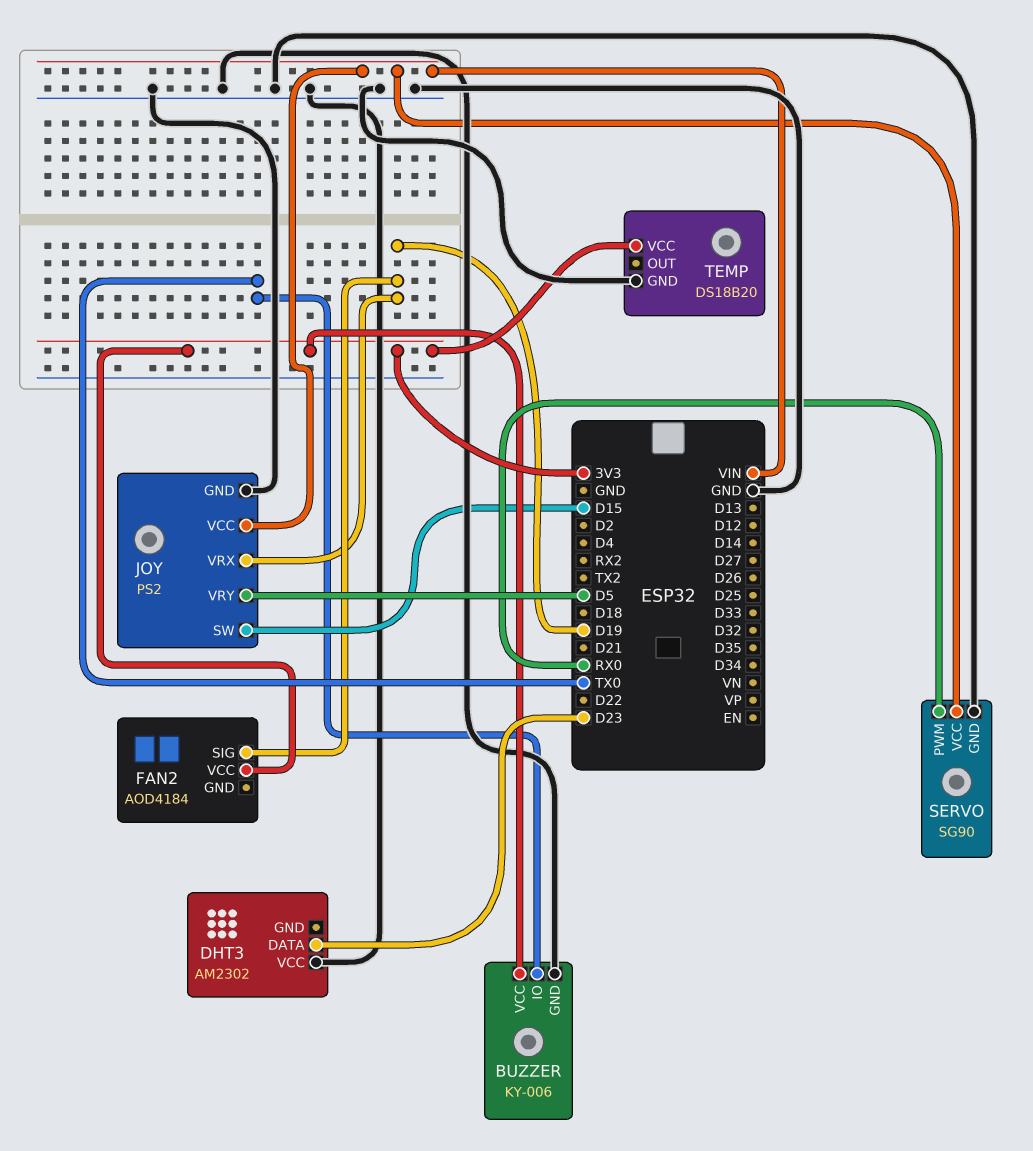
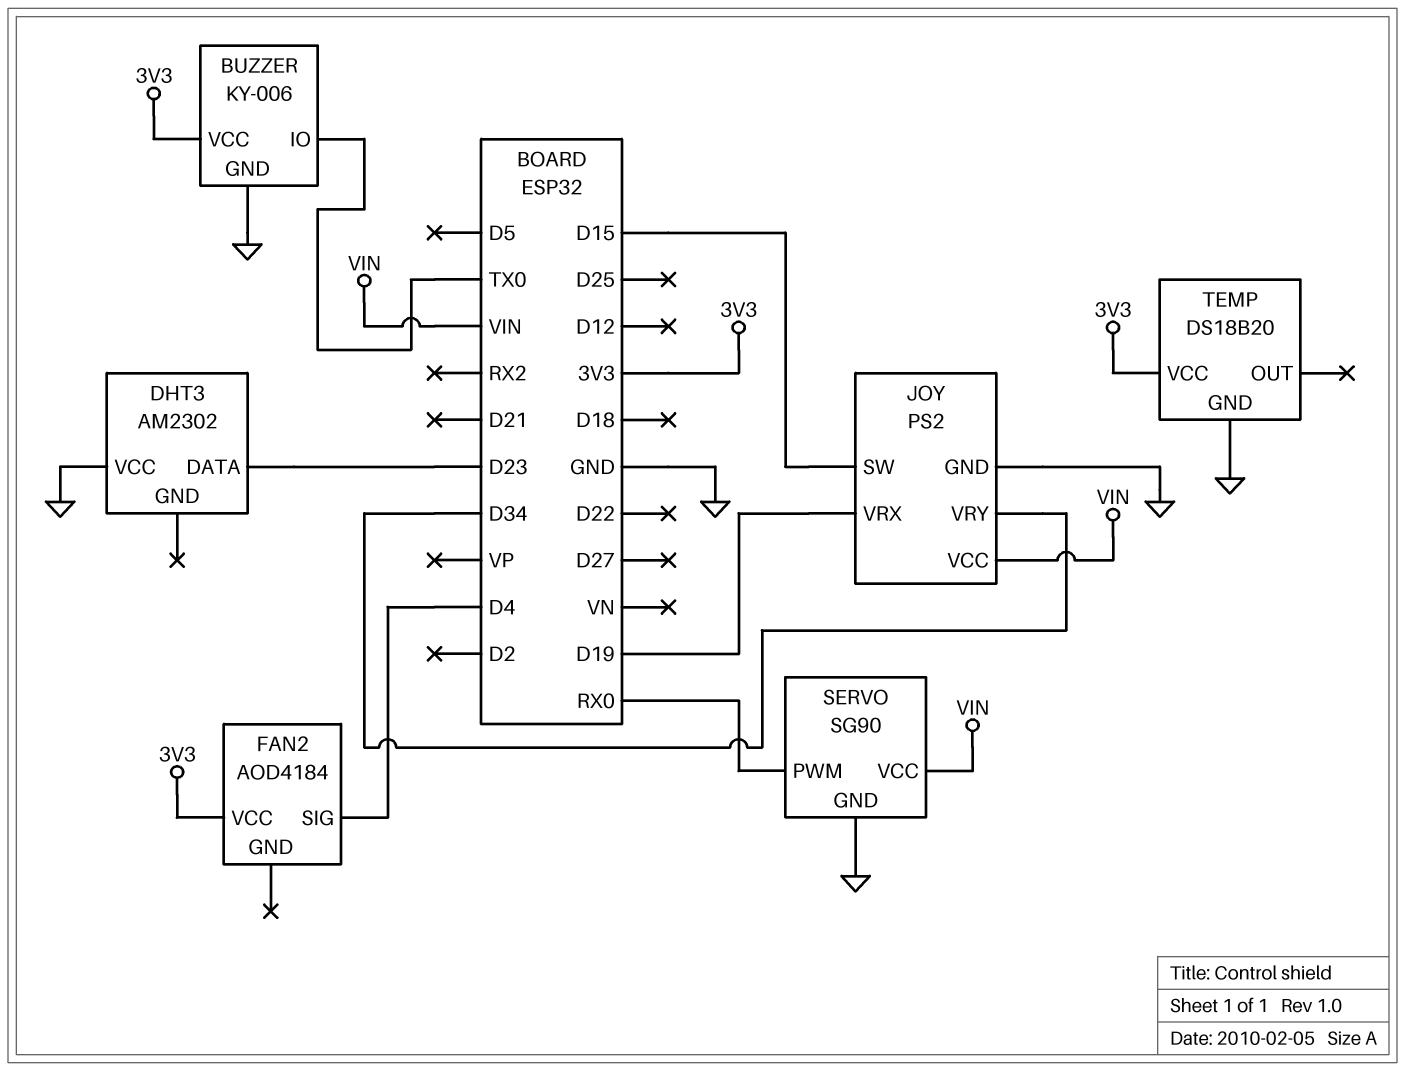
FAN2 pin SIG: D19 -> D4
JOY pin VRY: D5 -> D34

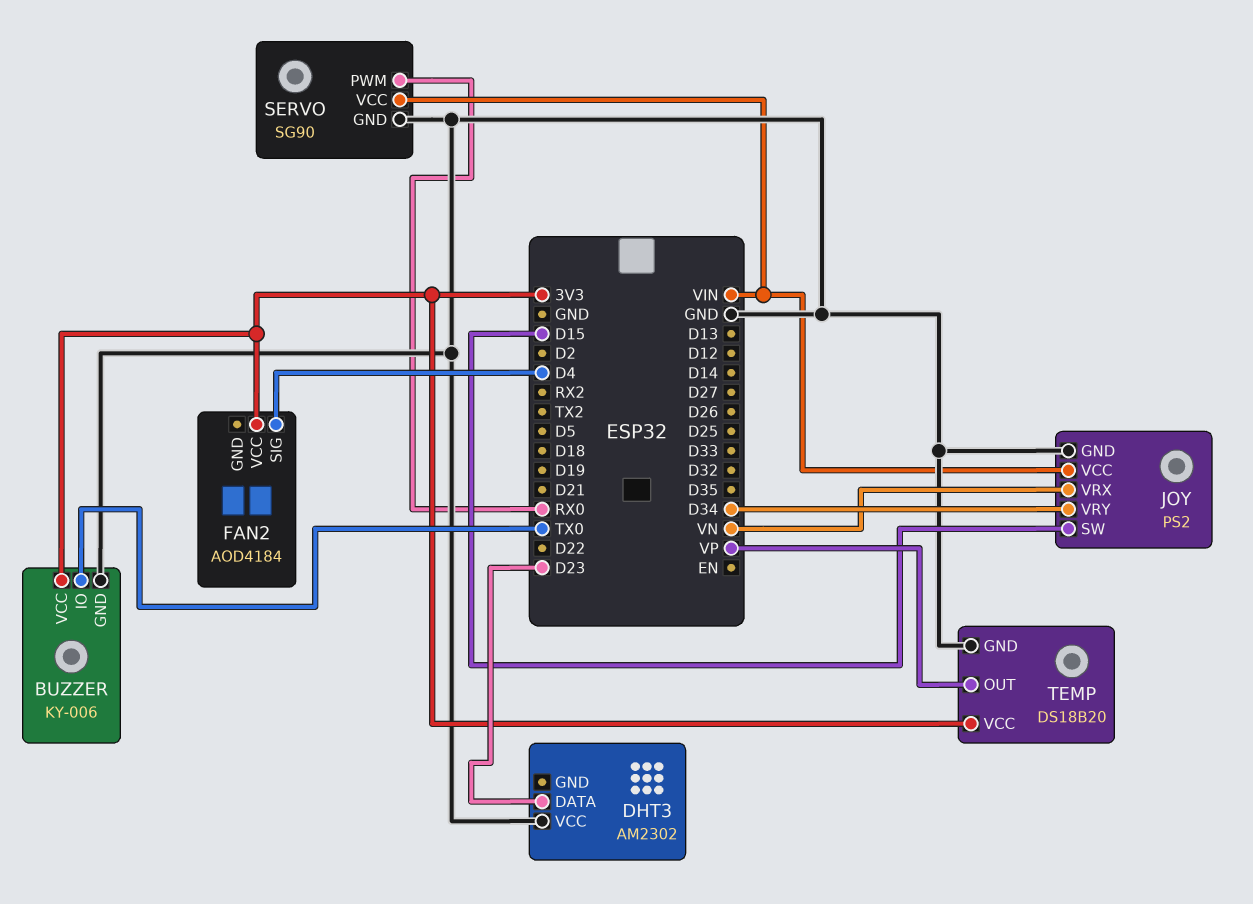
JOY pin VRX: D19 -> VN
TEMP pin OUT: none -> VP

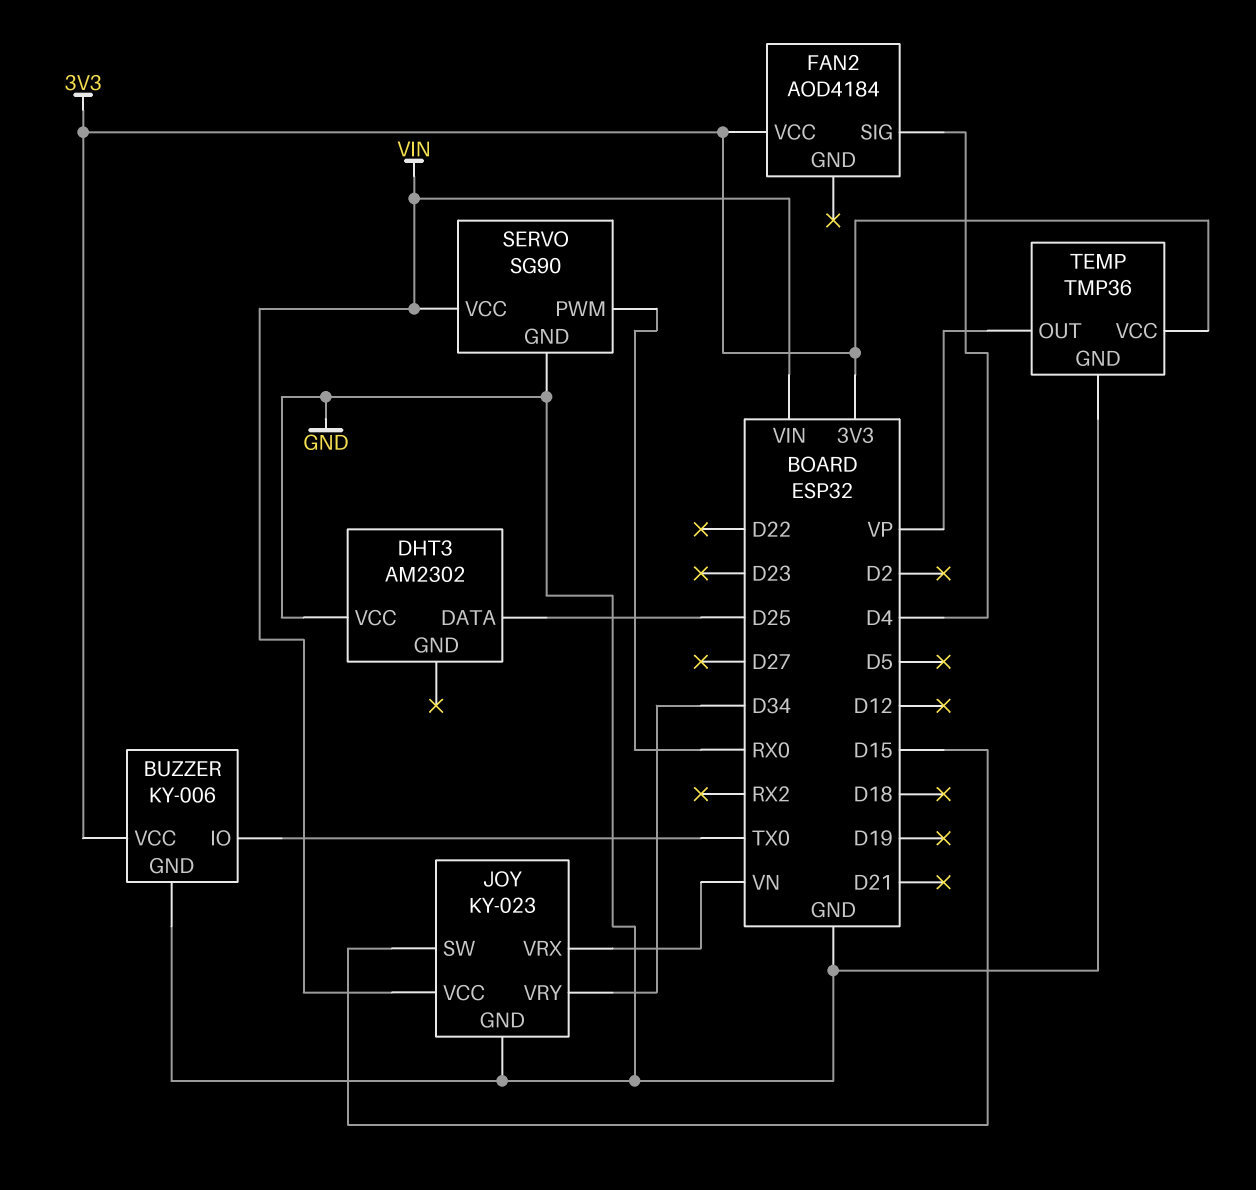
DHT3 pin DATA: D23 -> D25
JOY: PS2 -> KY-023
TEMP: DS18B20 -> TMP36

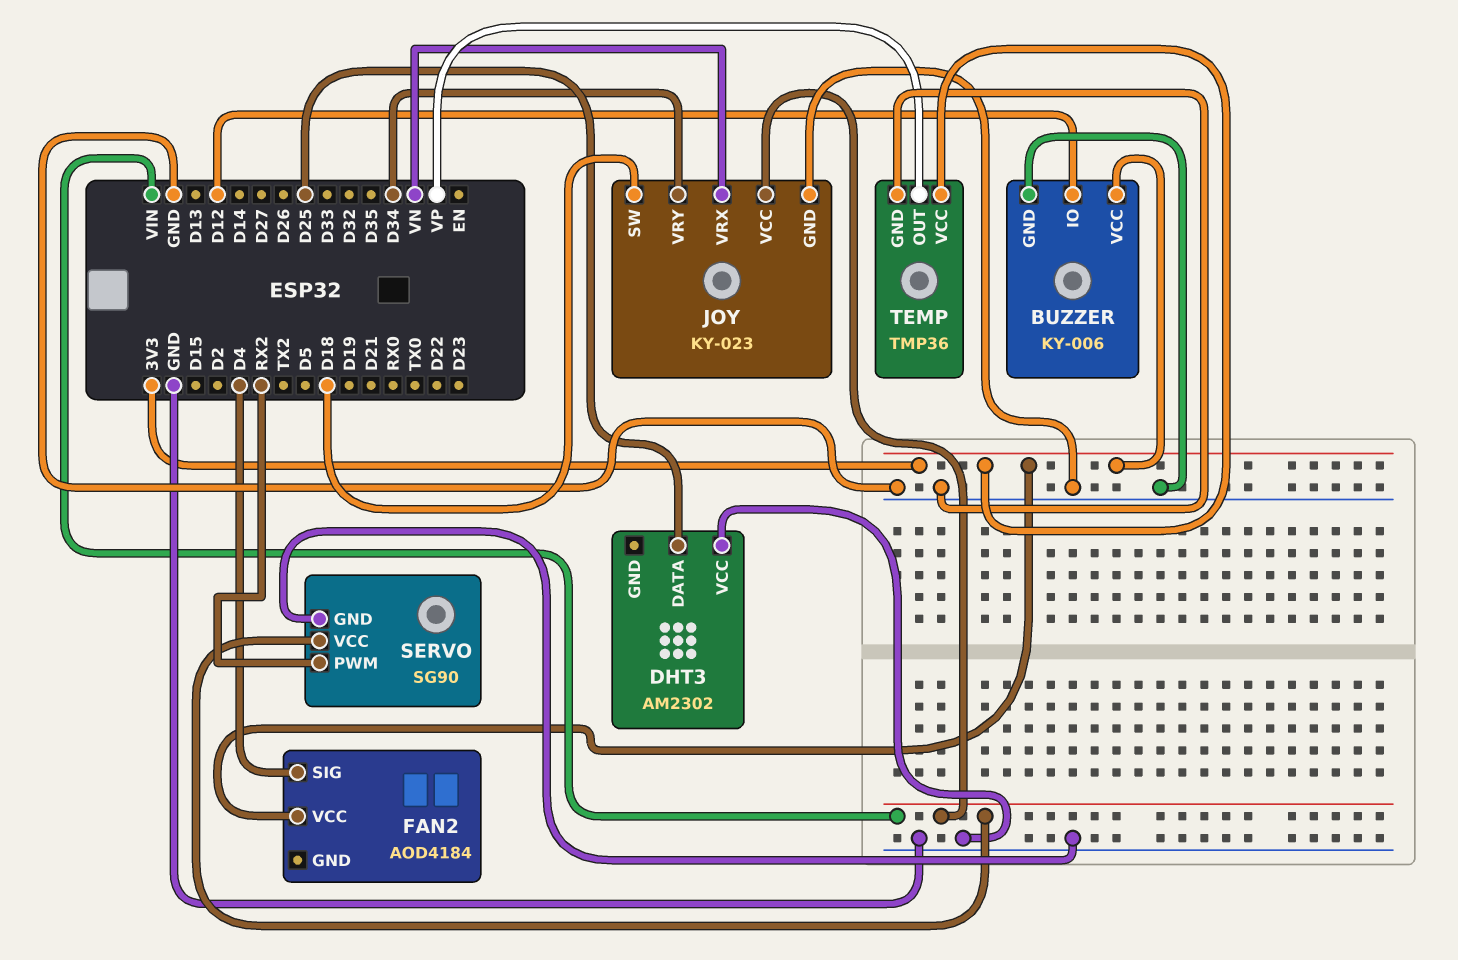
BUZZER pin IO: TX0 -> D12
JOY pin SW: D15 -> D18
SERVO pin PWM: RX0 -> RX2

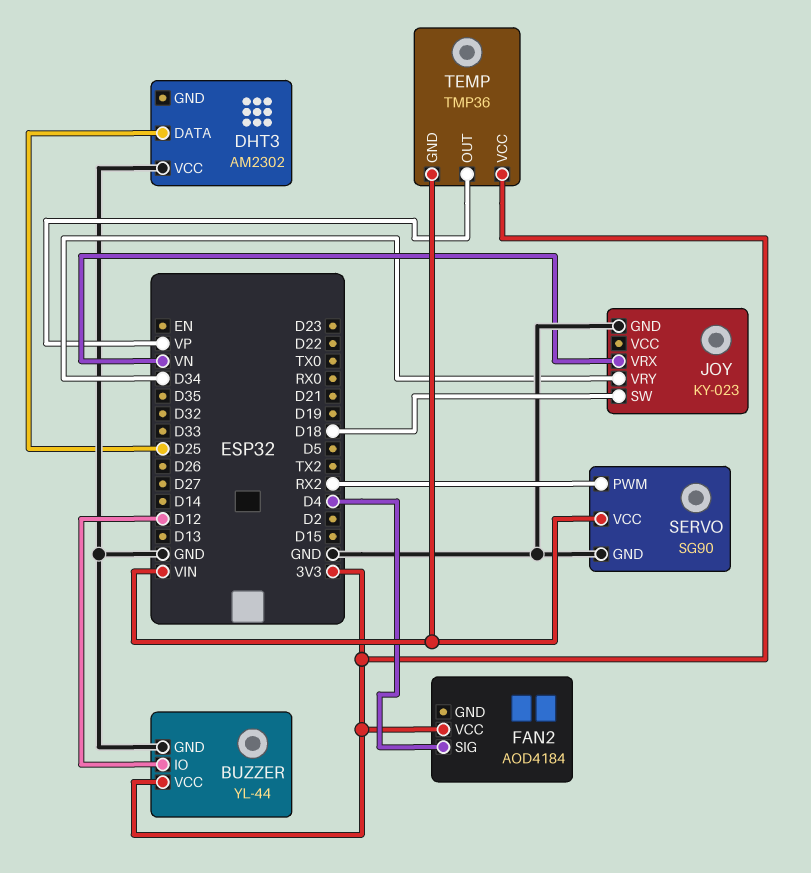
BUZZER: KY-006 -> YL-44
JOY pin VCC: VIN -> none
TEMP pin GND: GND -> VIN

